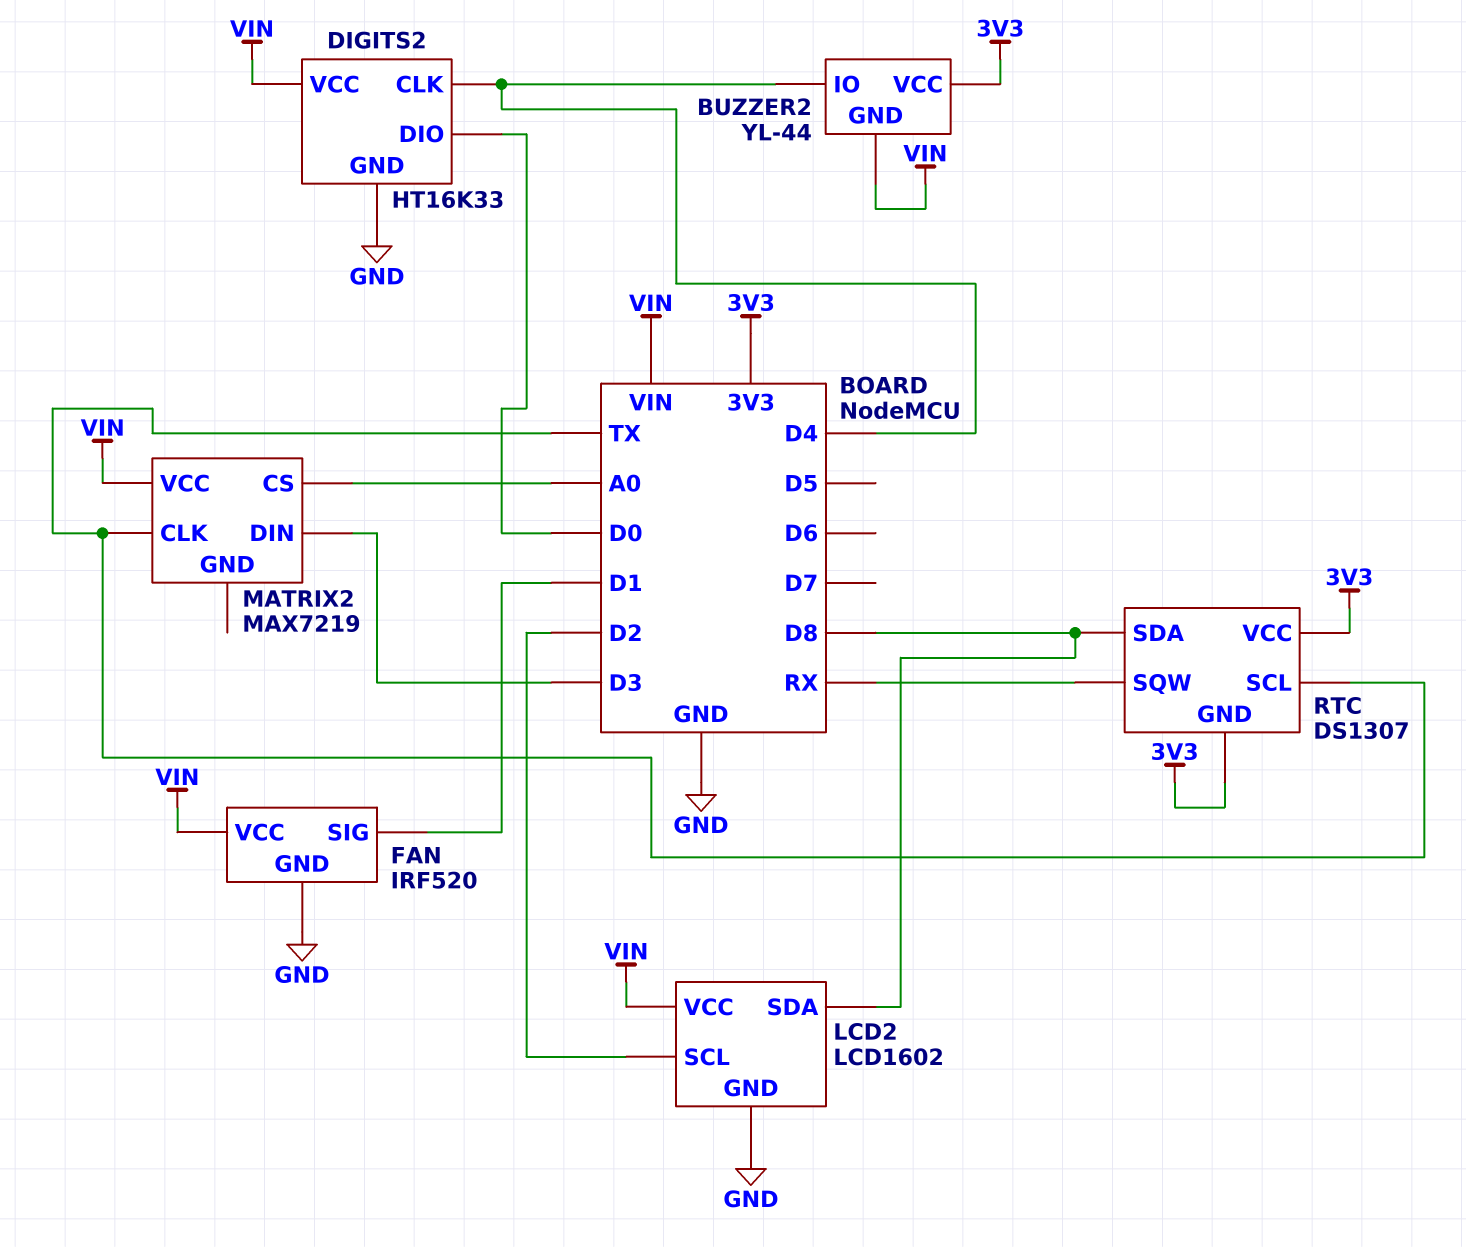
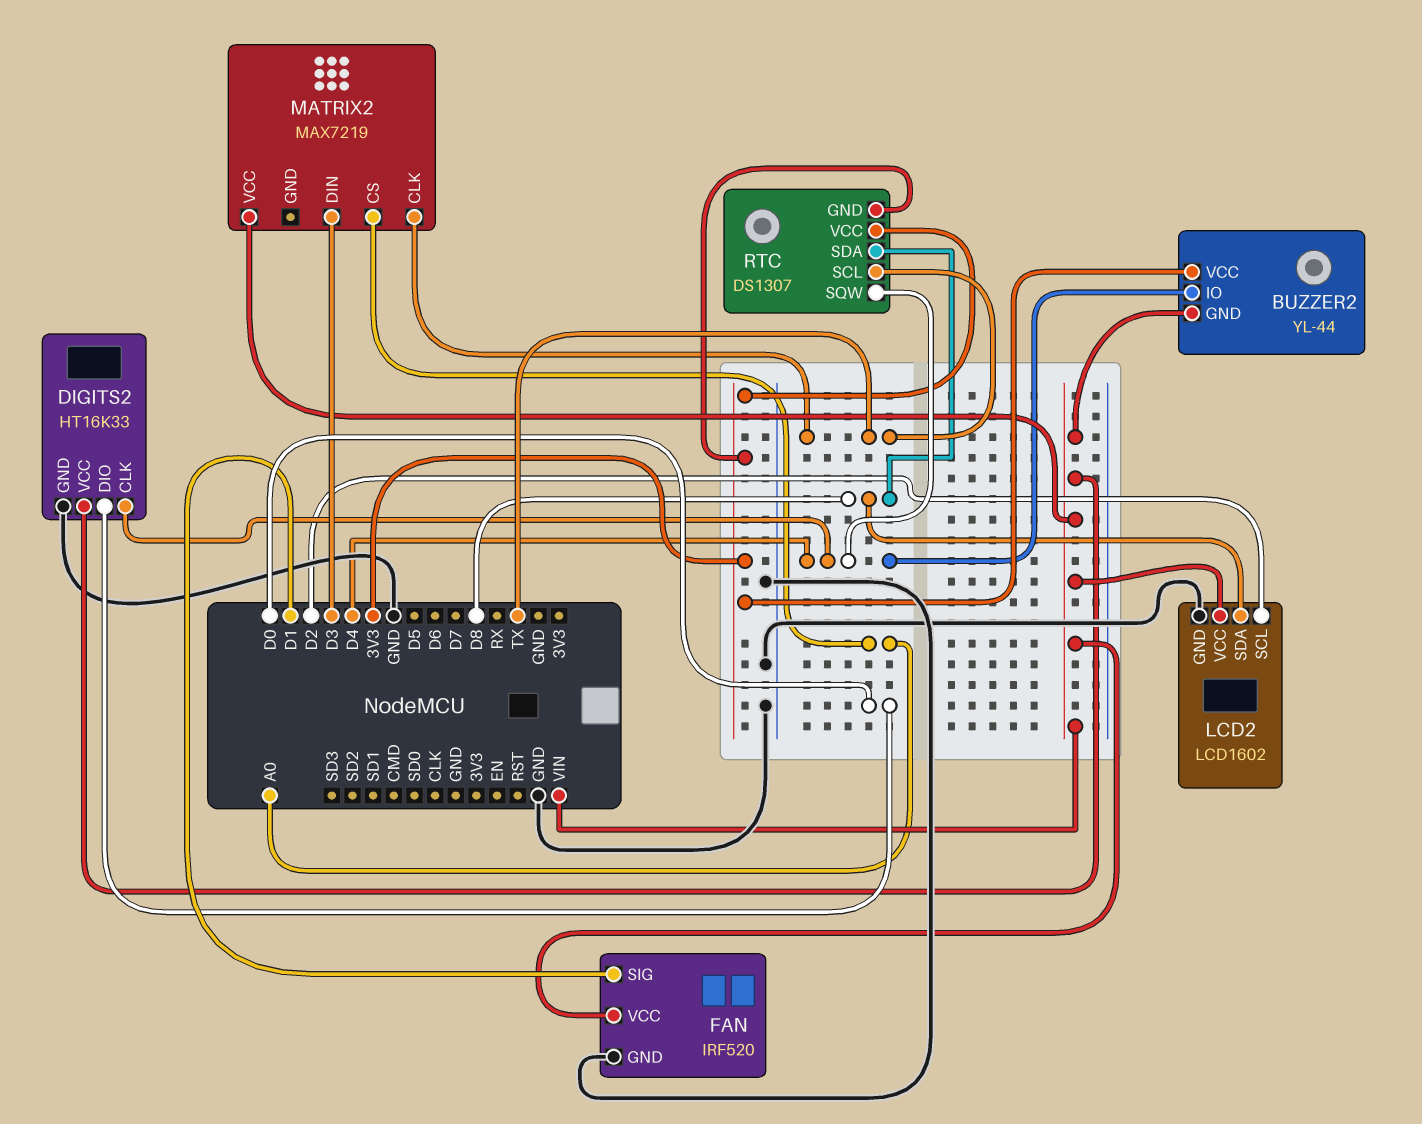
RTC pin SQW: RX -> D4

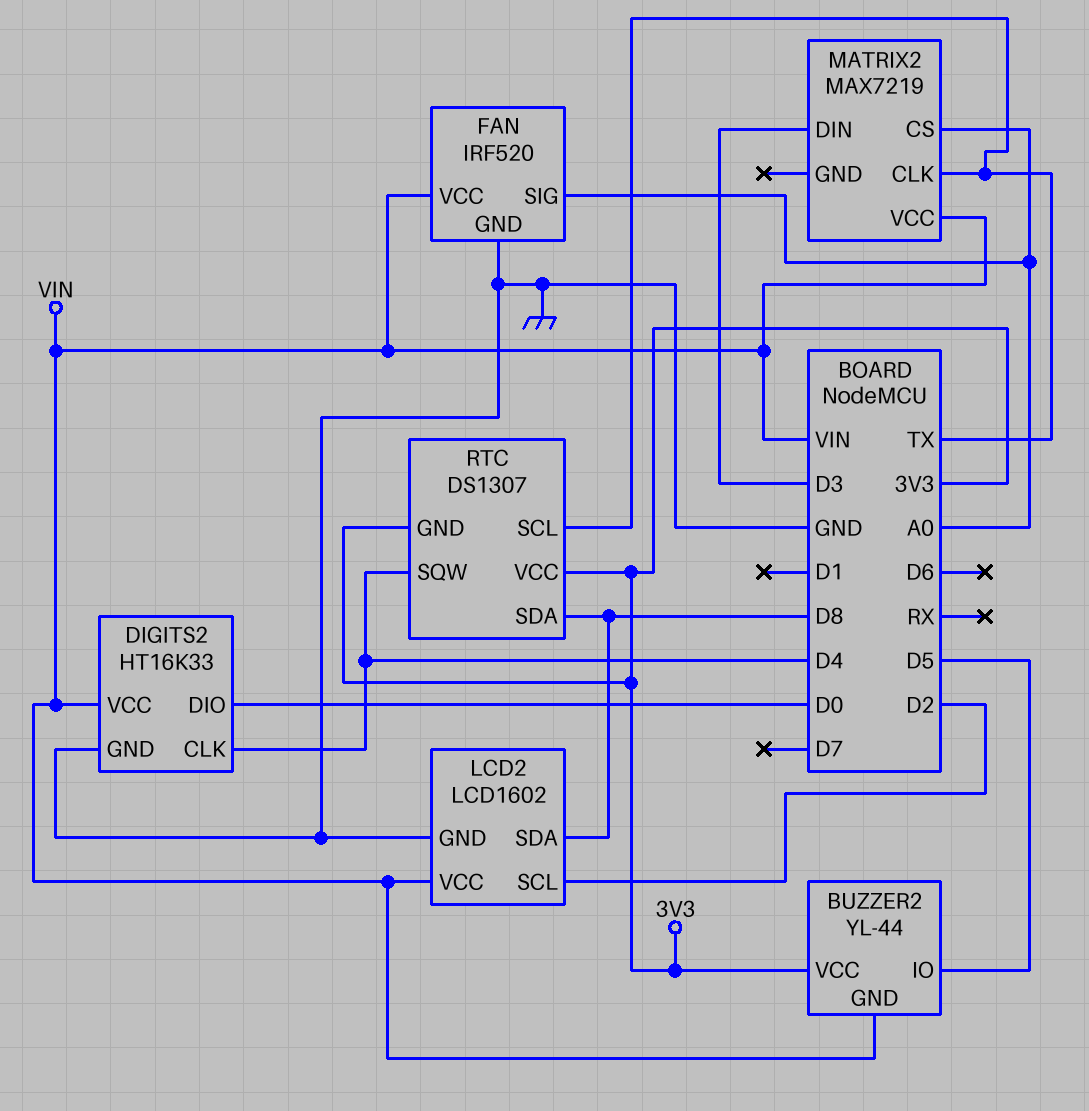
BUZZER2 pin IO: D4 -> D5
FAN pin SIG: D1 -> A0

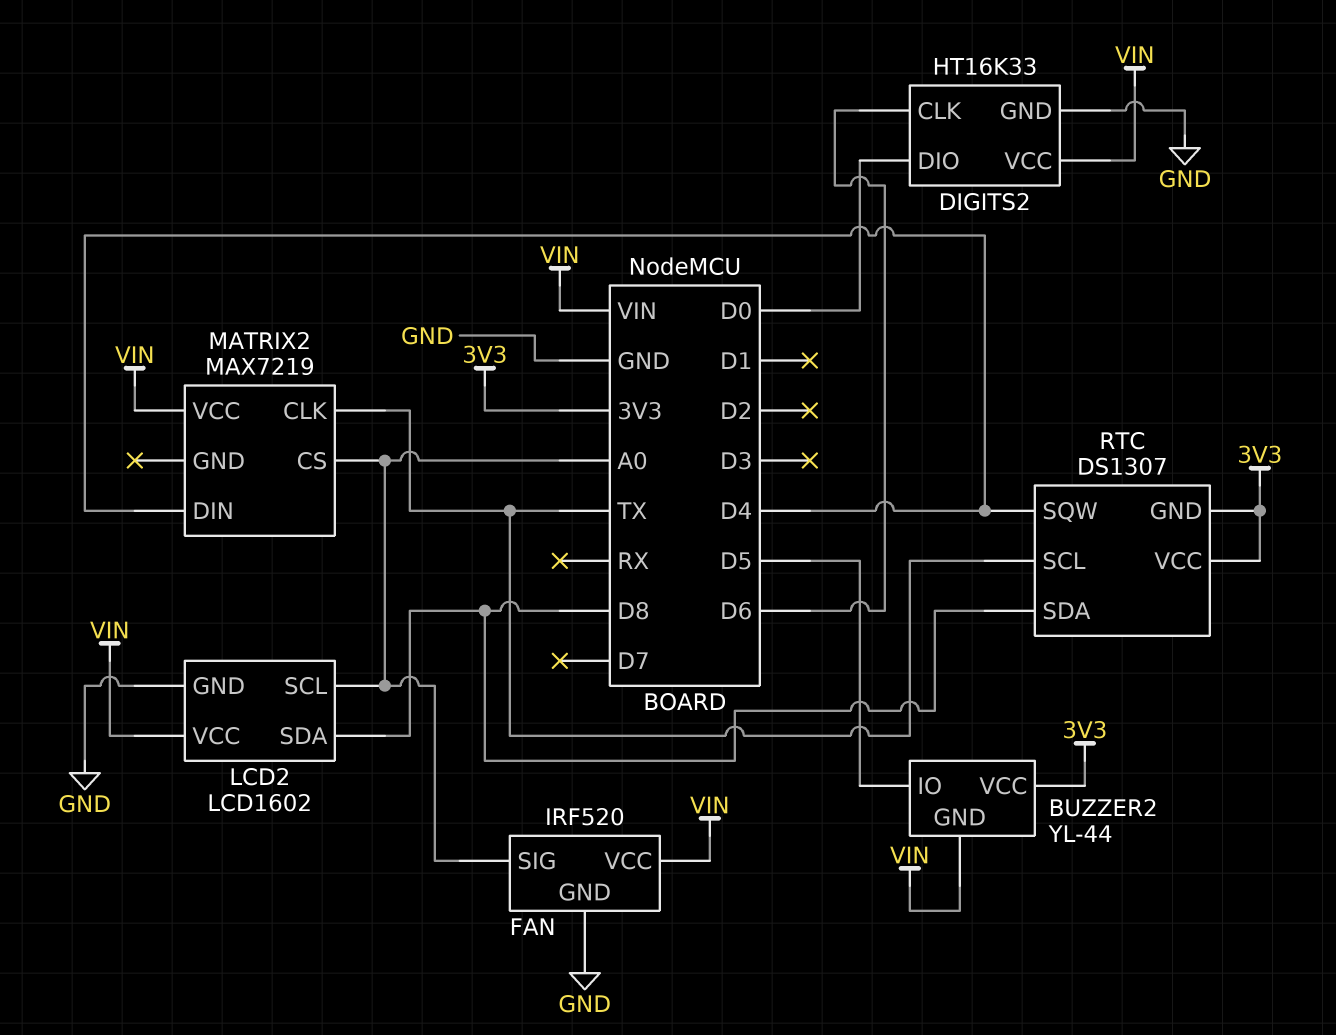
DIGITS2 pin CLK: D4 -> D6
LCD2 pin SCL: D2 -> A0
MATRIX2 pin DIN: D3 -> D4

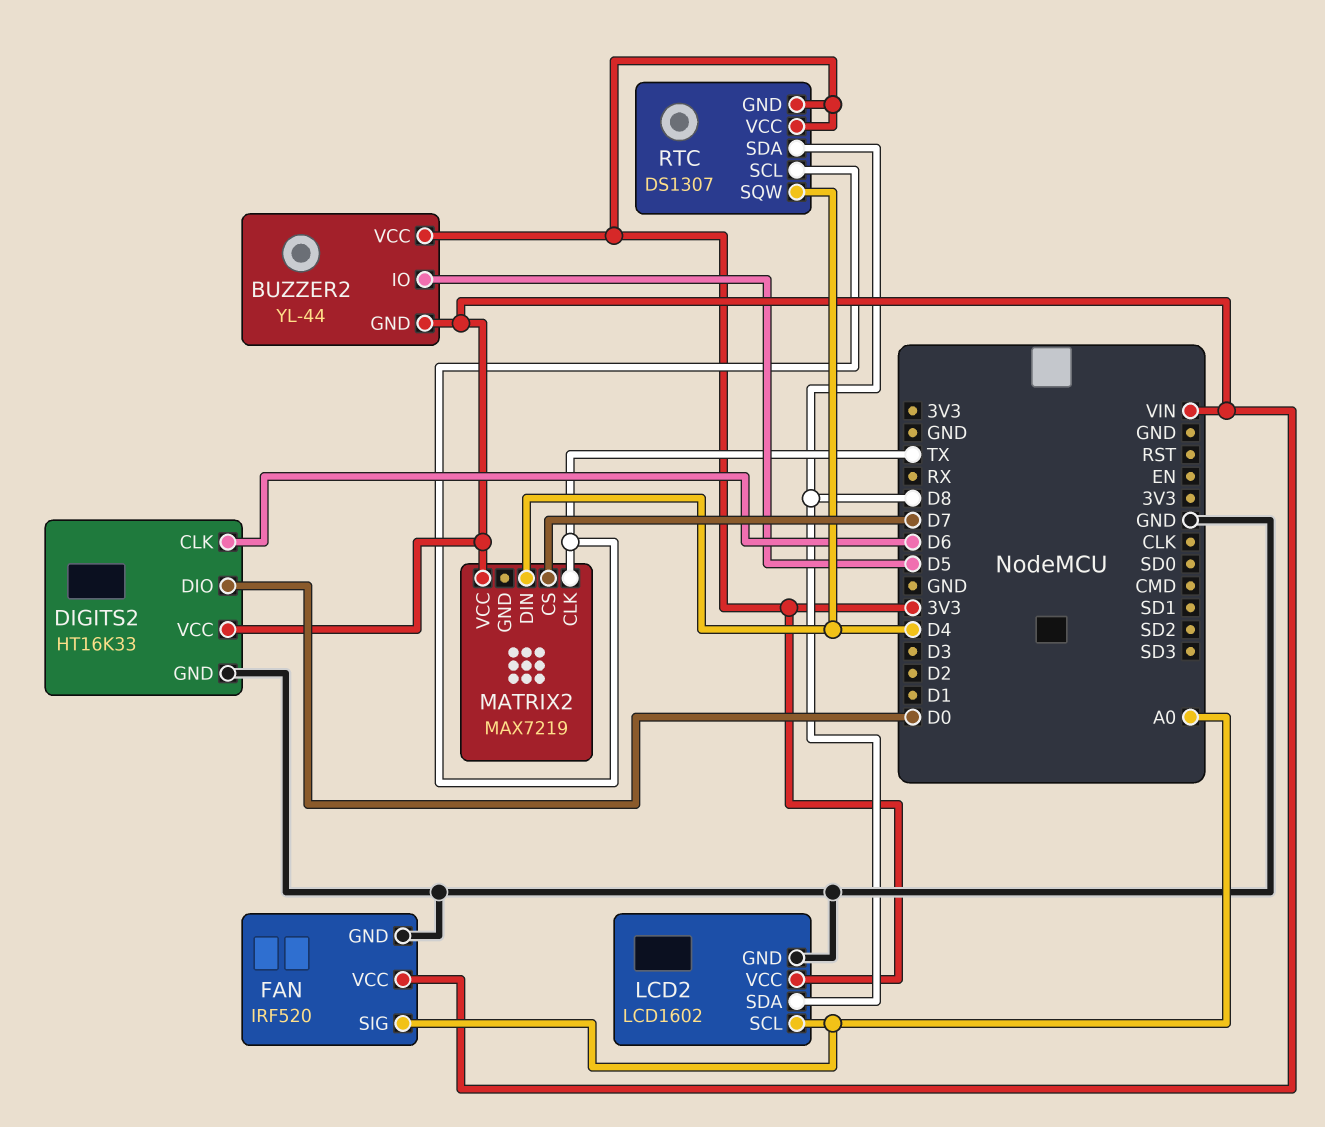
LCD2 pin VCC: VIN -> 3V3
MATRIX2 pin CS: A0 -> D7

